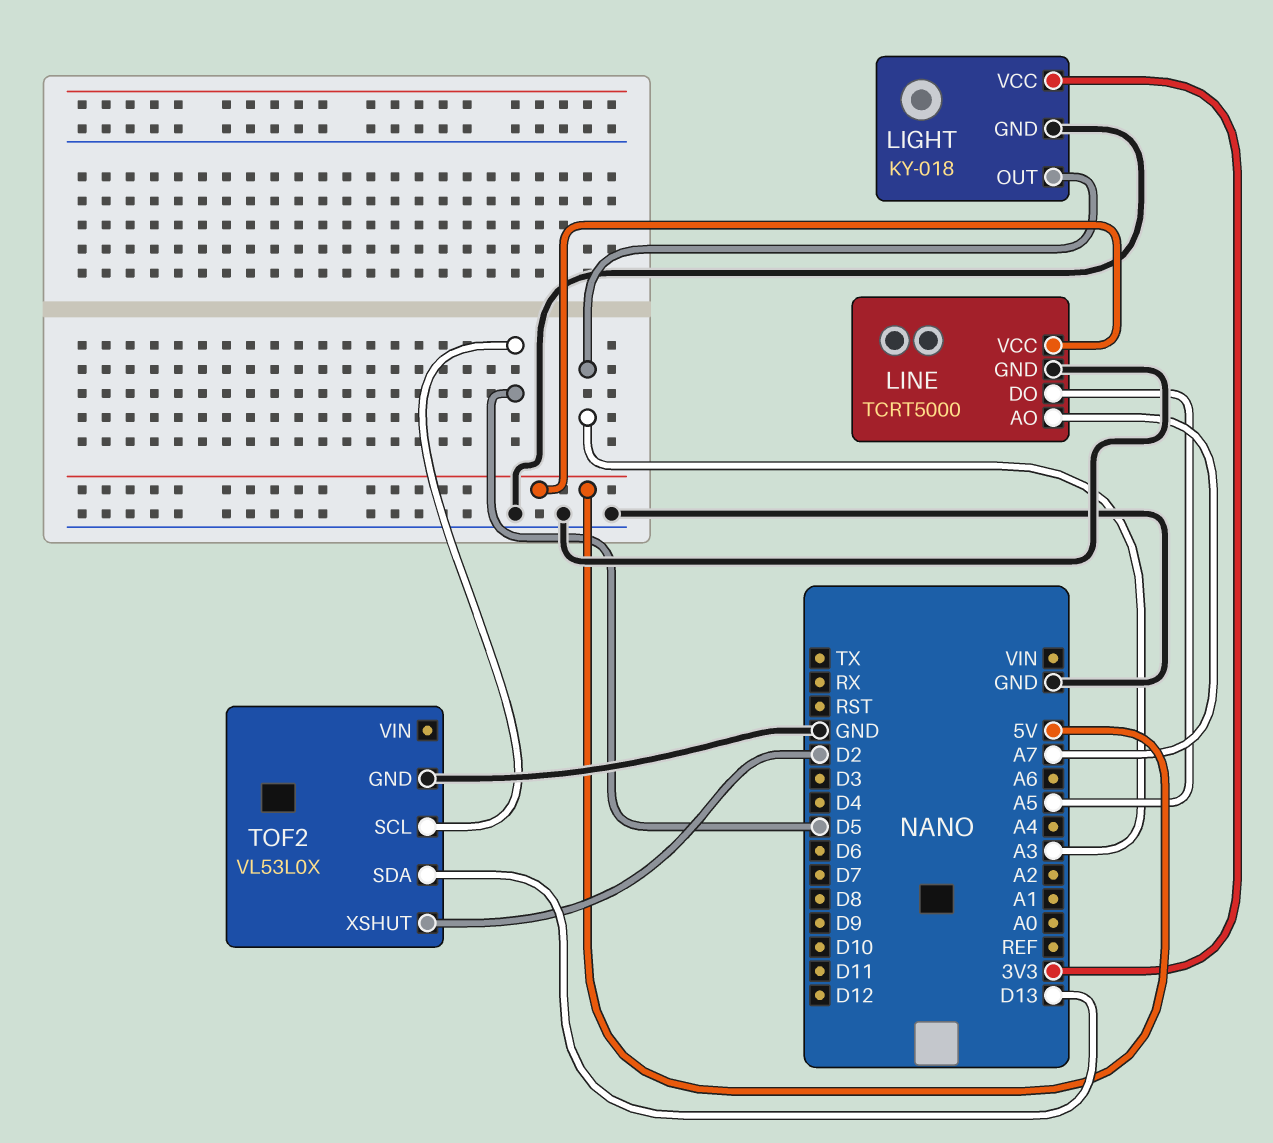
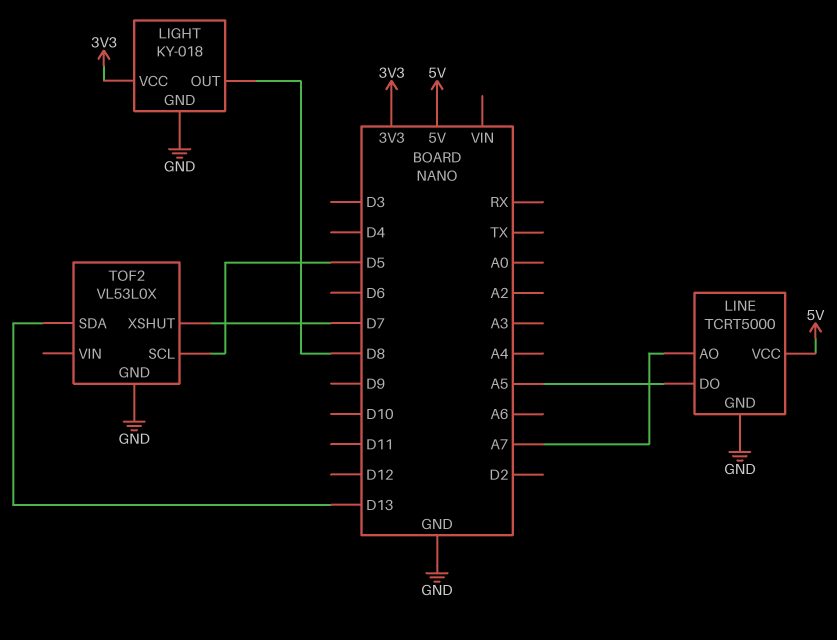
LIGHT pin OUT: A3 -> D8
TOF2 pin XSHUT: D2 -> D7

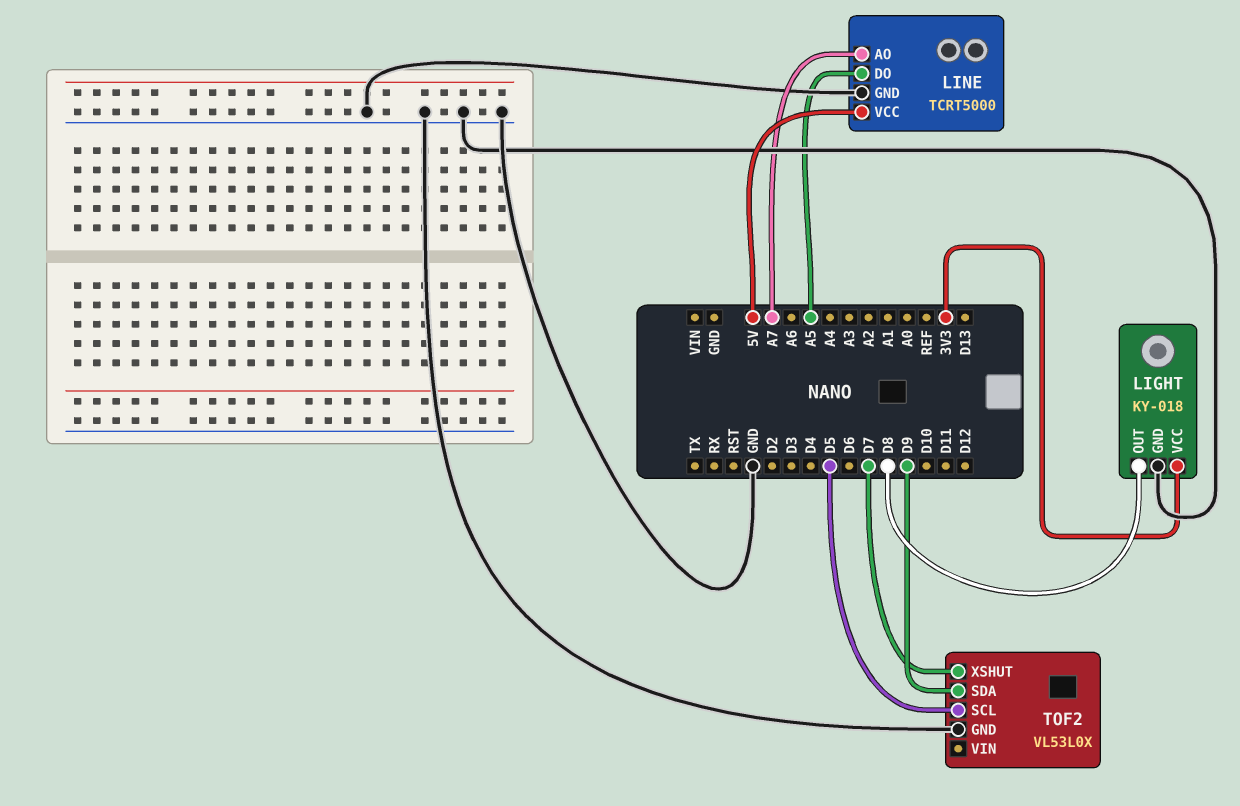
TOF2 pin SDA: D13 -> D9

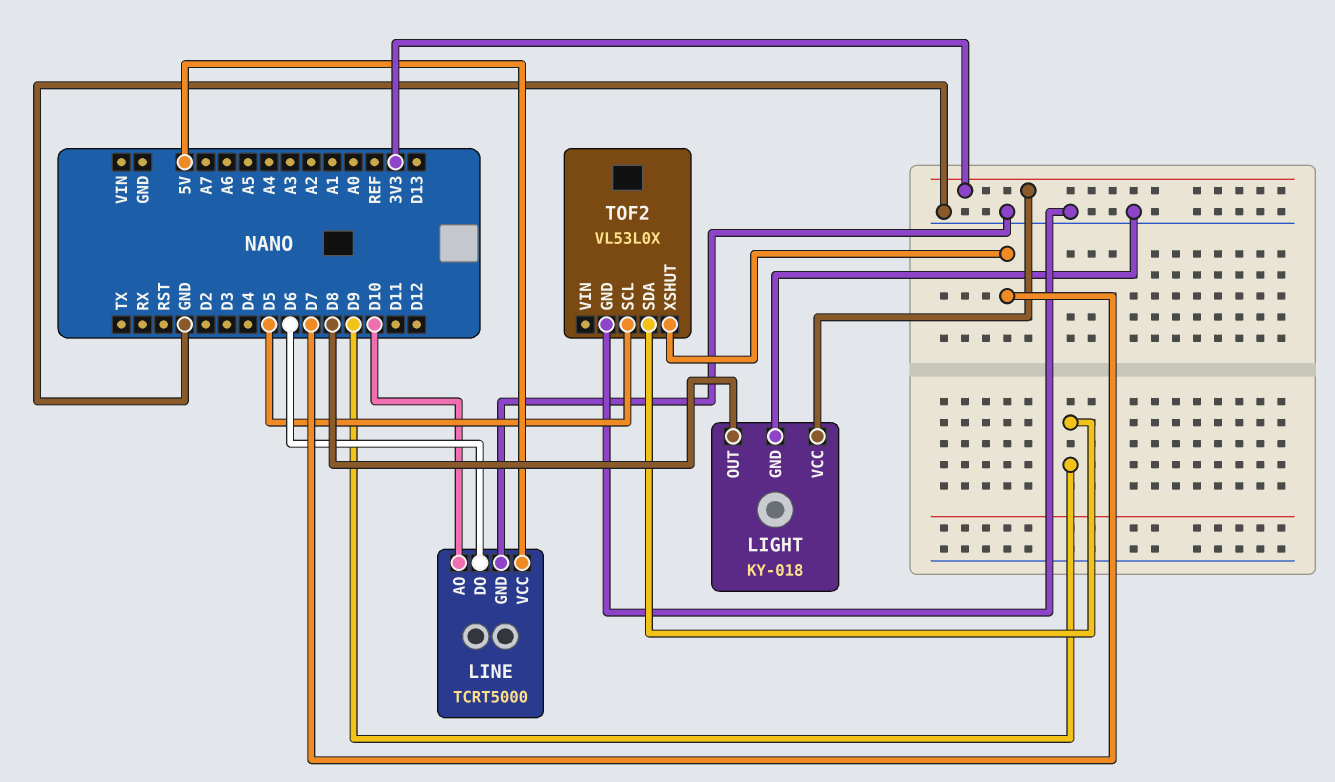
LINE pin AO: A7 -> D10
LINE pin DO: A5 -> D6

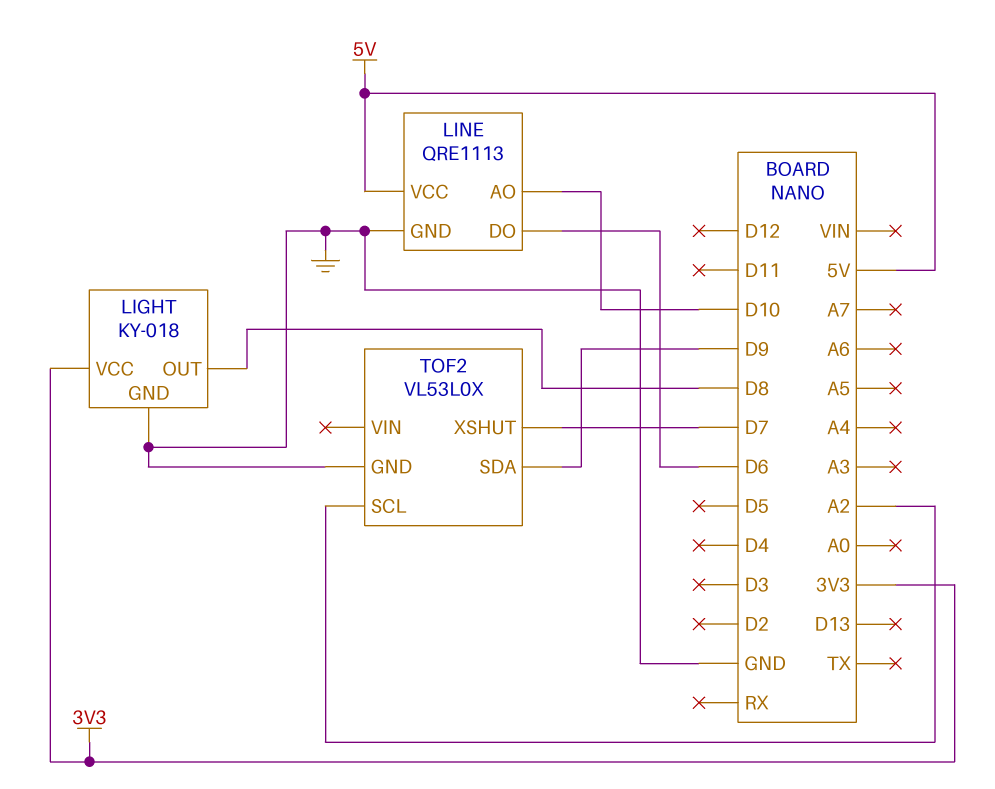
LINE: TCRT5000 -> QRE1113
TOF2 pin SCL: D5 -> A2

